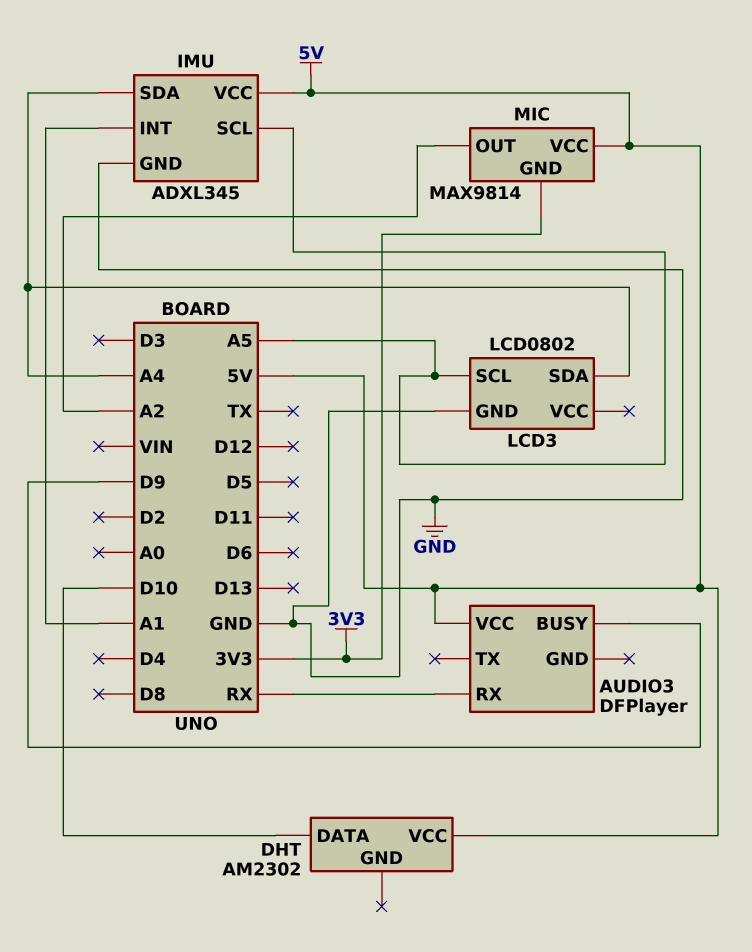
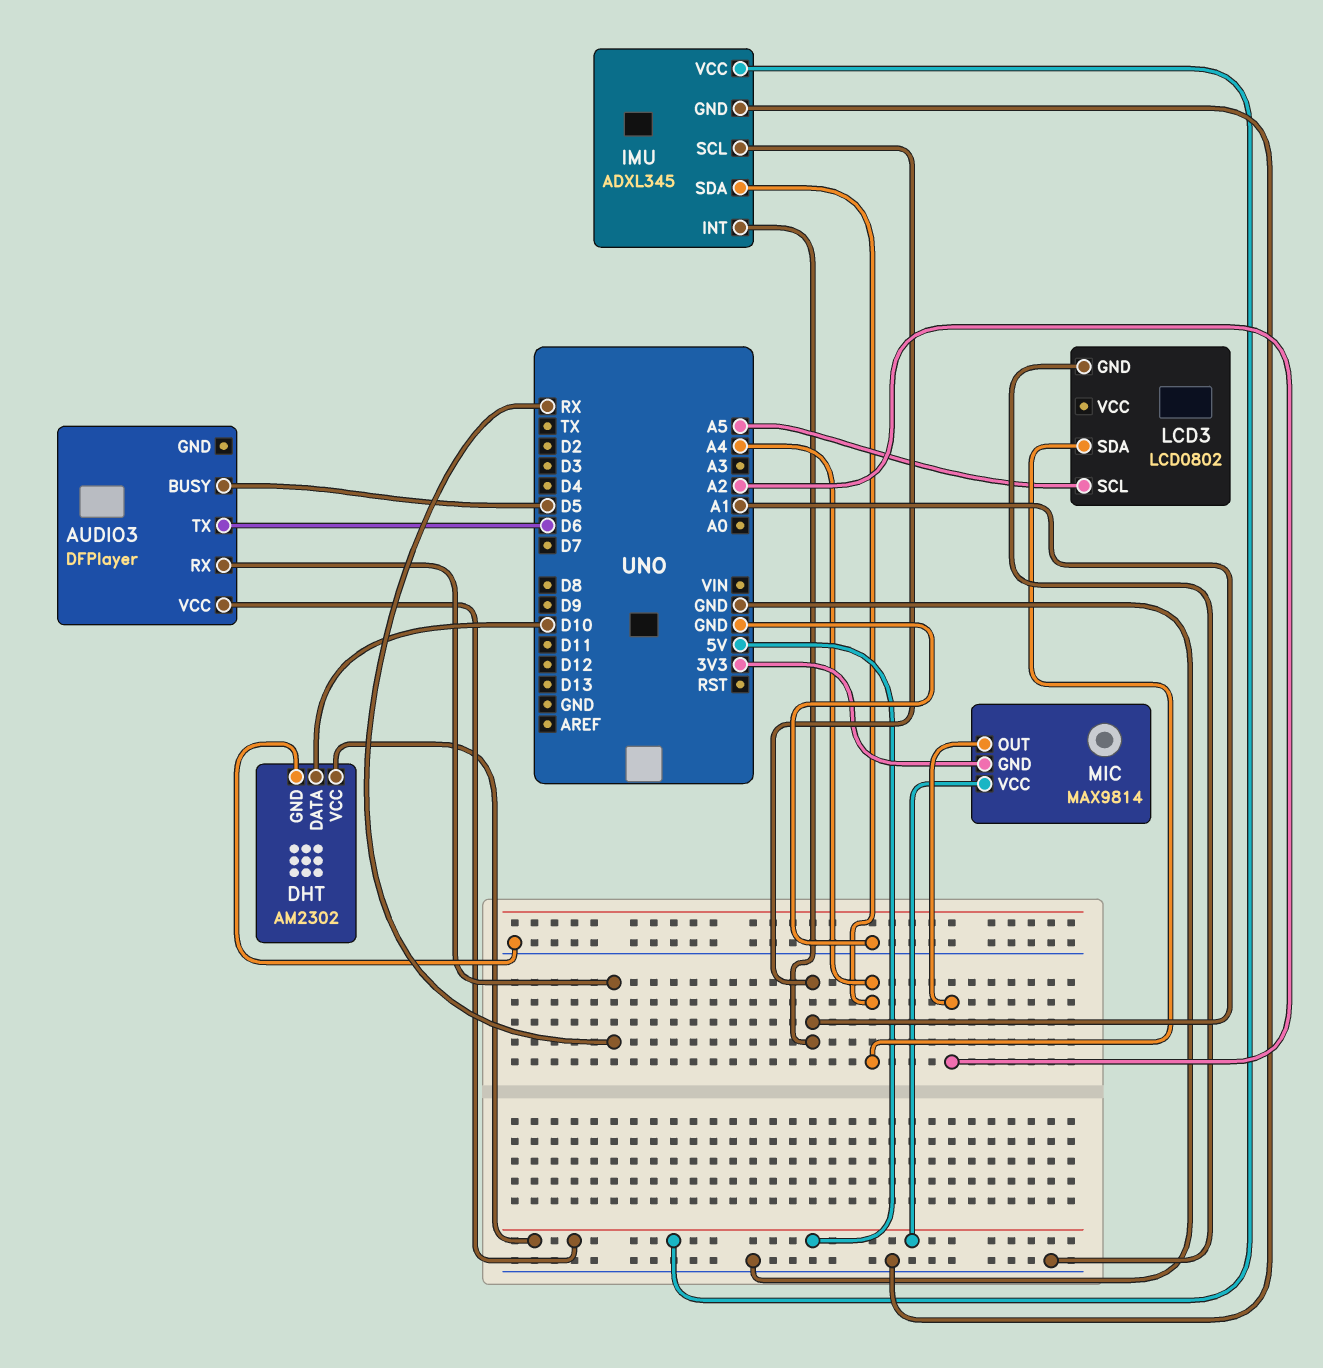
AUDIO3 pin BUSY: D9 -> D5
AUDIO3 pin TX: none -> D6
DHT pin GND: none -> GND
IMU pin SCL: A5 -> A1

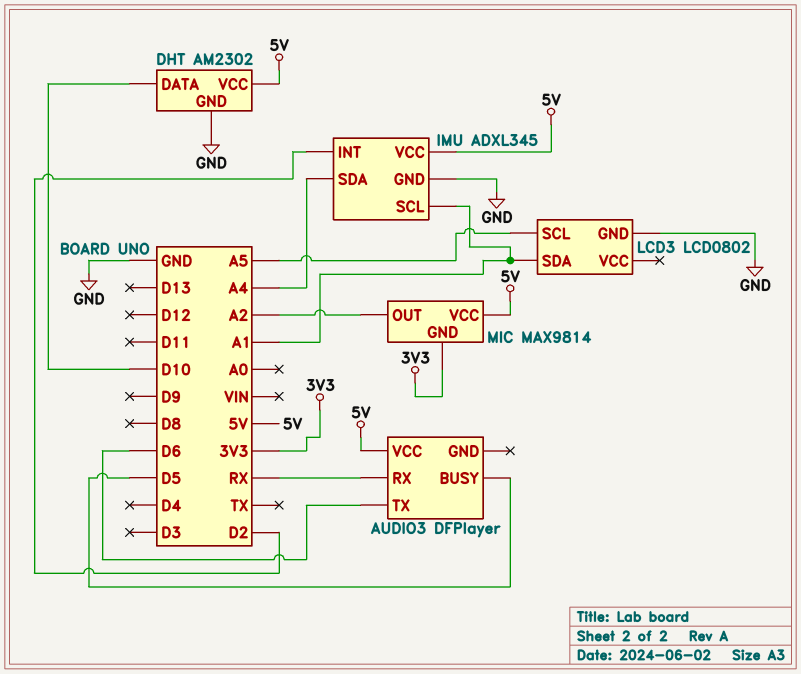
IMU pin INT: A1 -> D2
LCD3 pin SDA: A4 -> A1

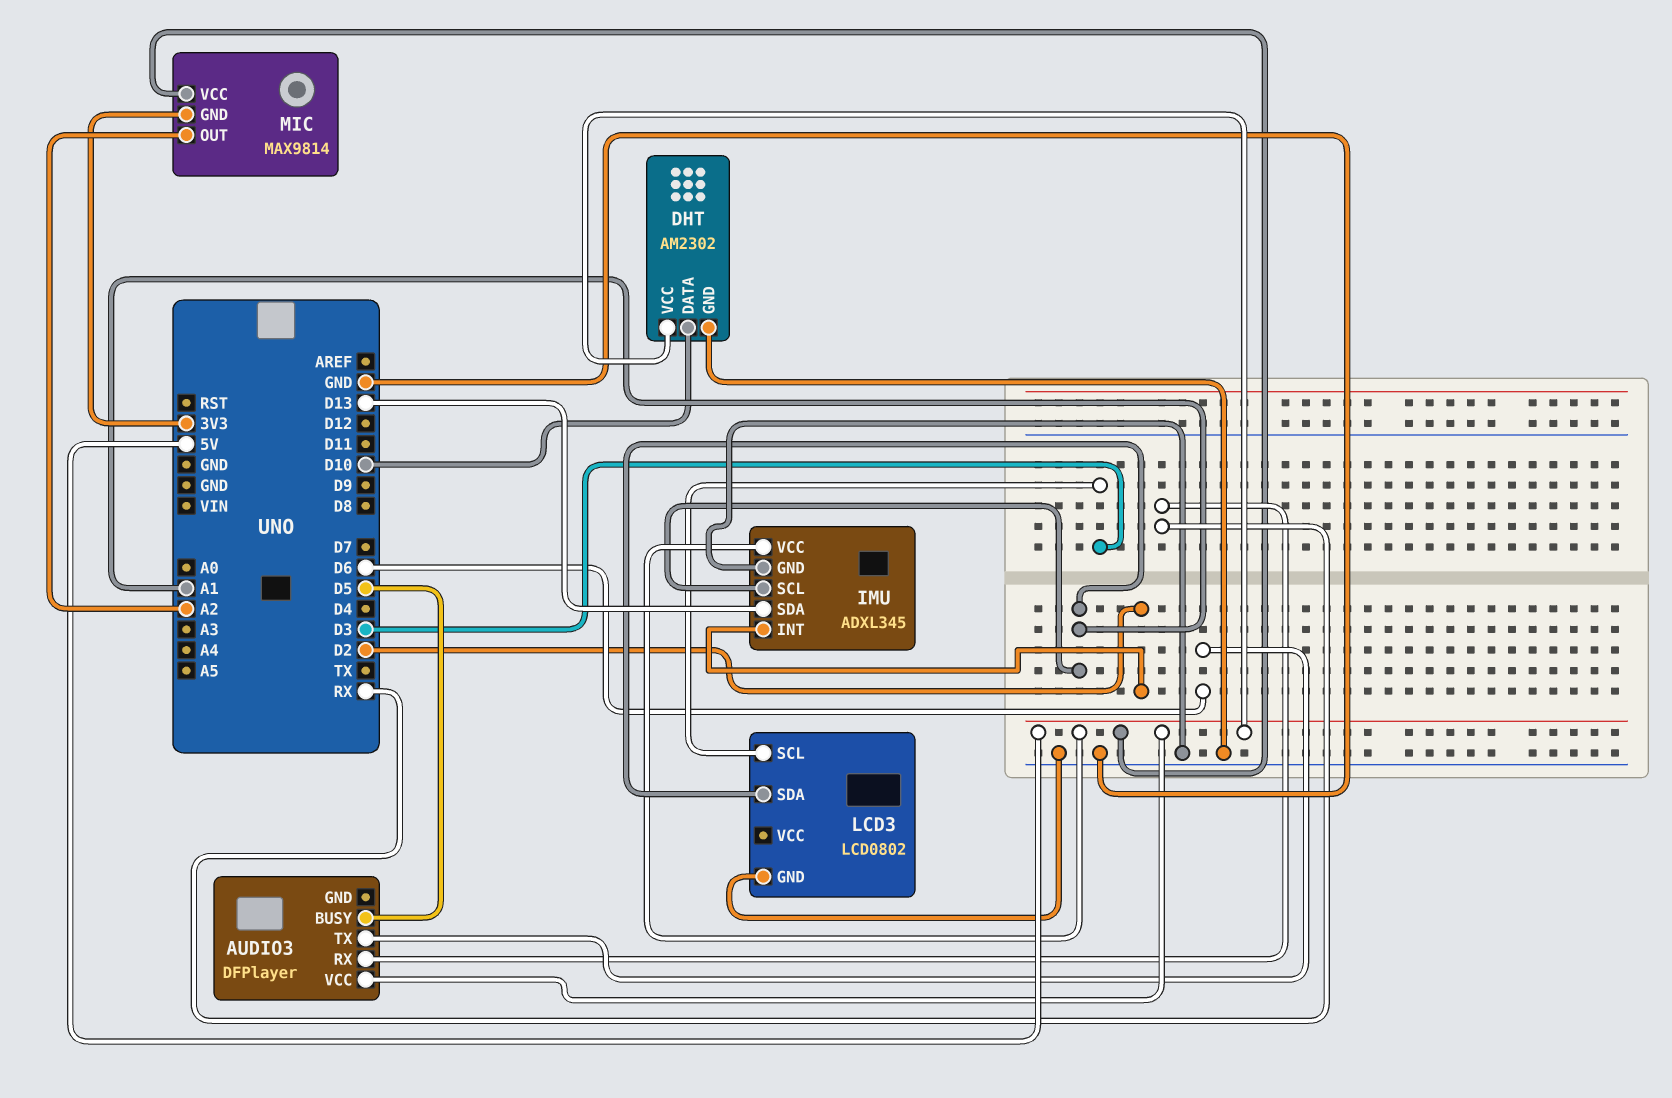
IMU pin SDA: A4 -> D13
LCD3 pin SCL: A5 -> D3

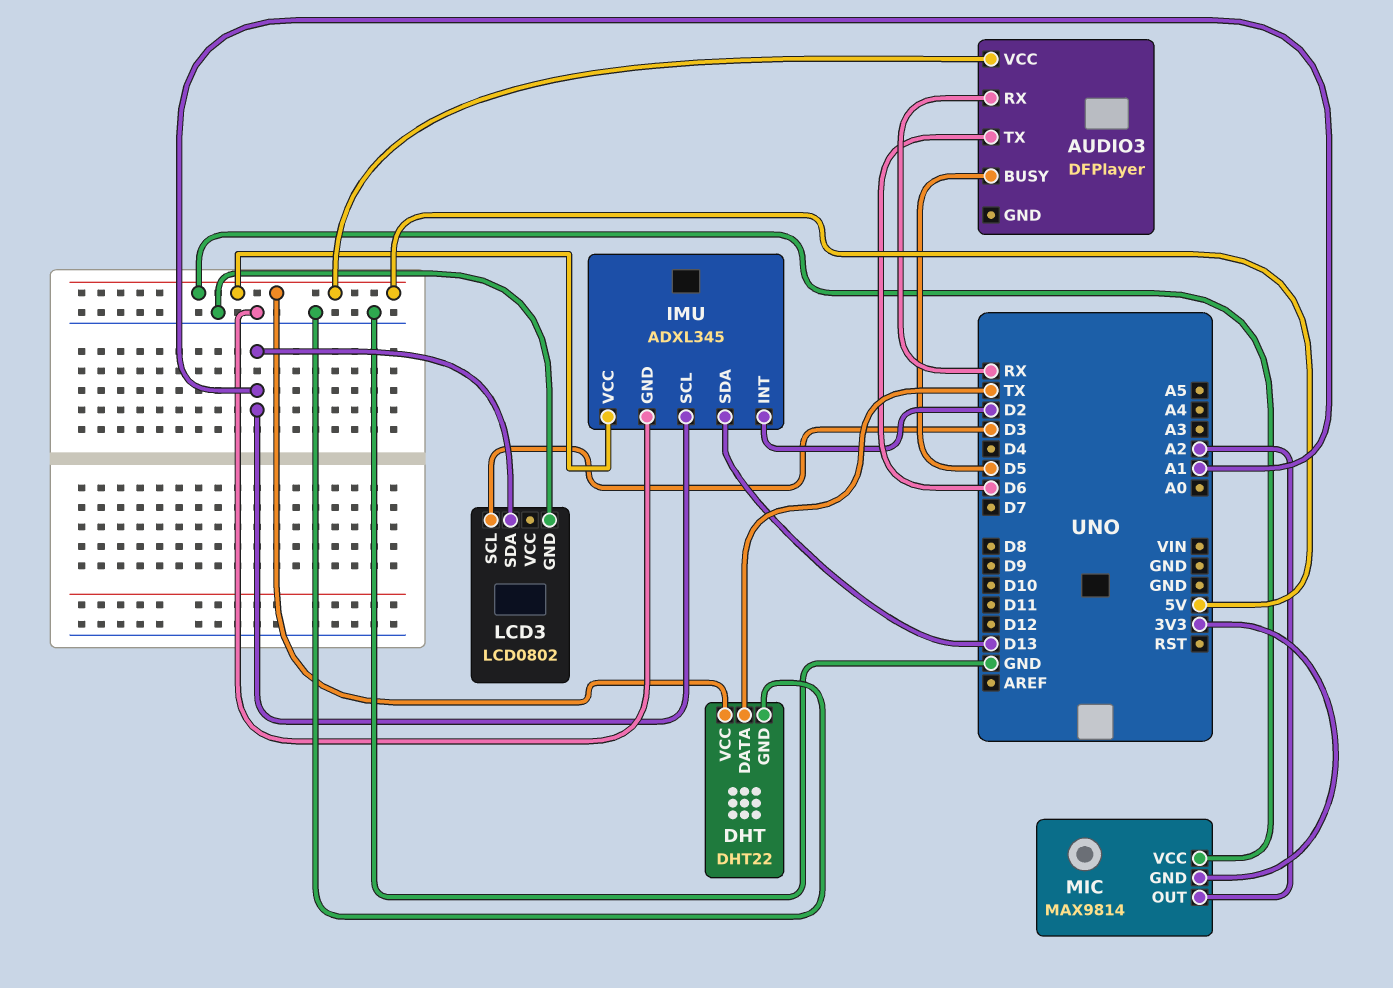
DHT: AM2302 -> DHT22
DHT pin DATA: D10 -> TX

